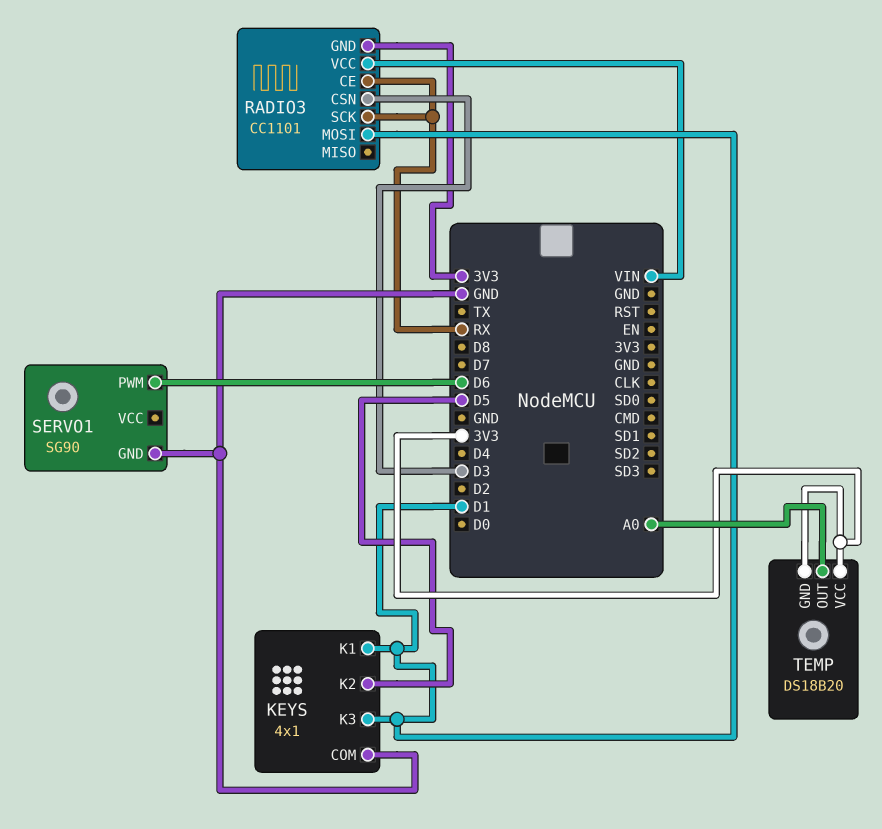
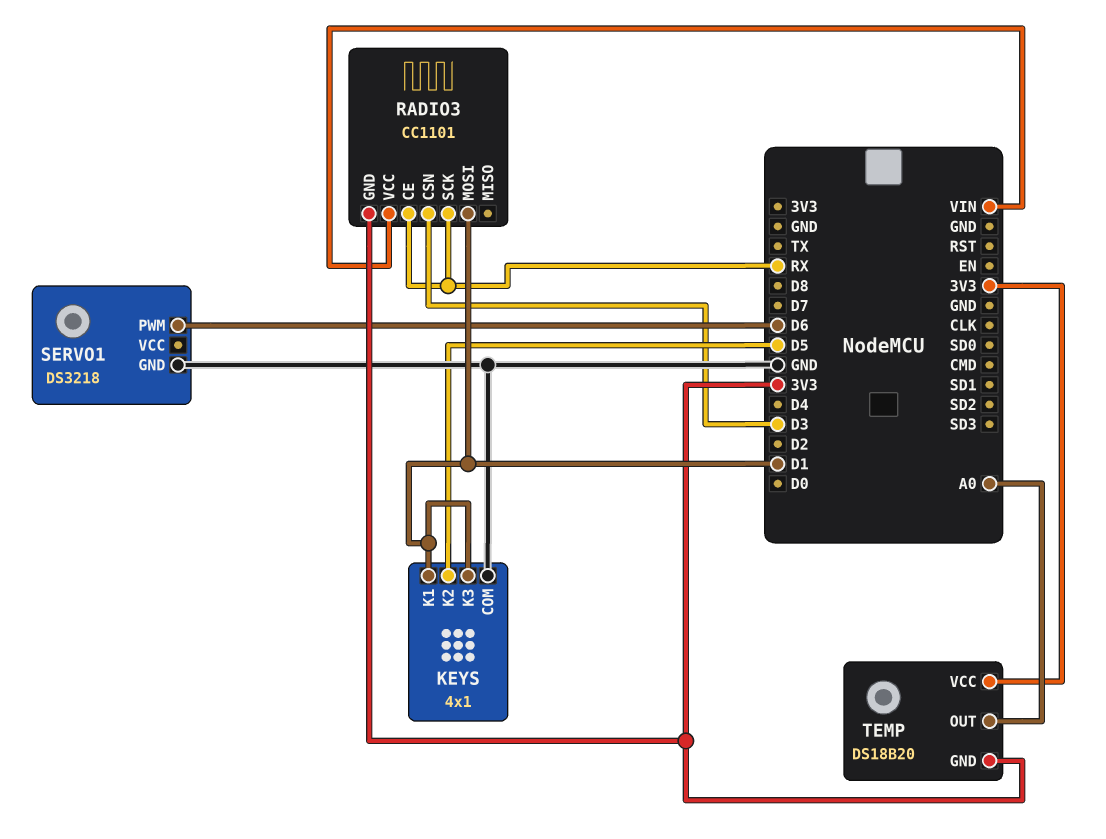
SERVO1: SG90 -> DS3218

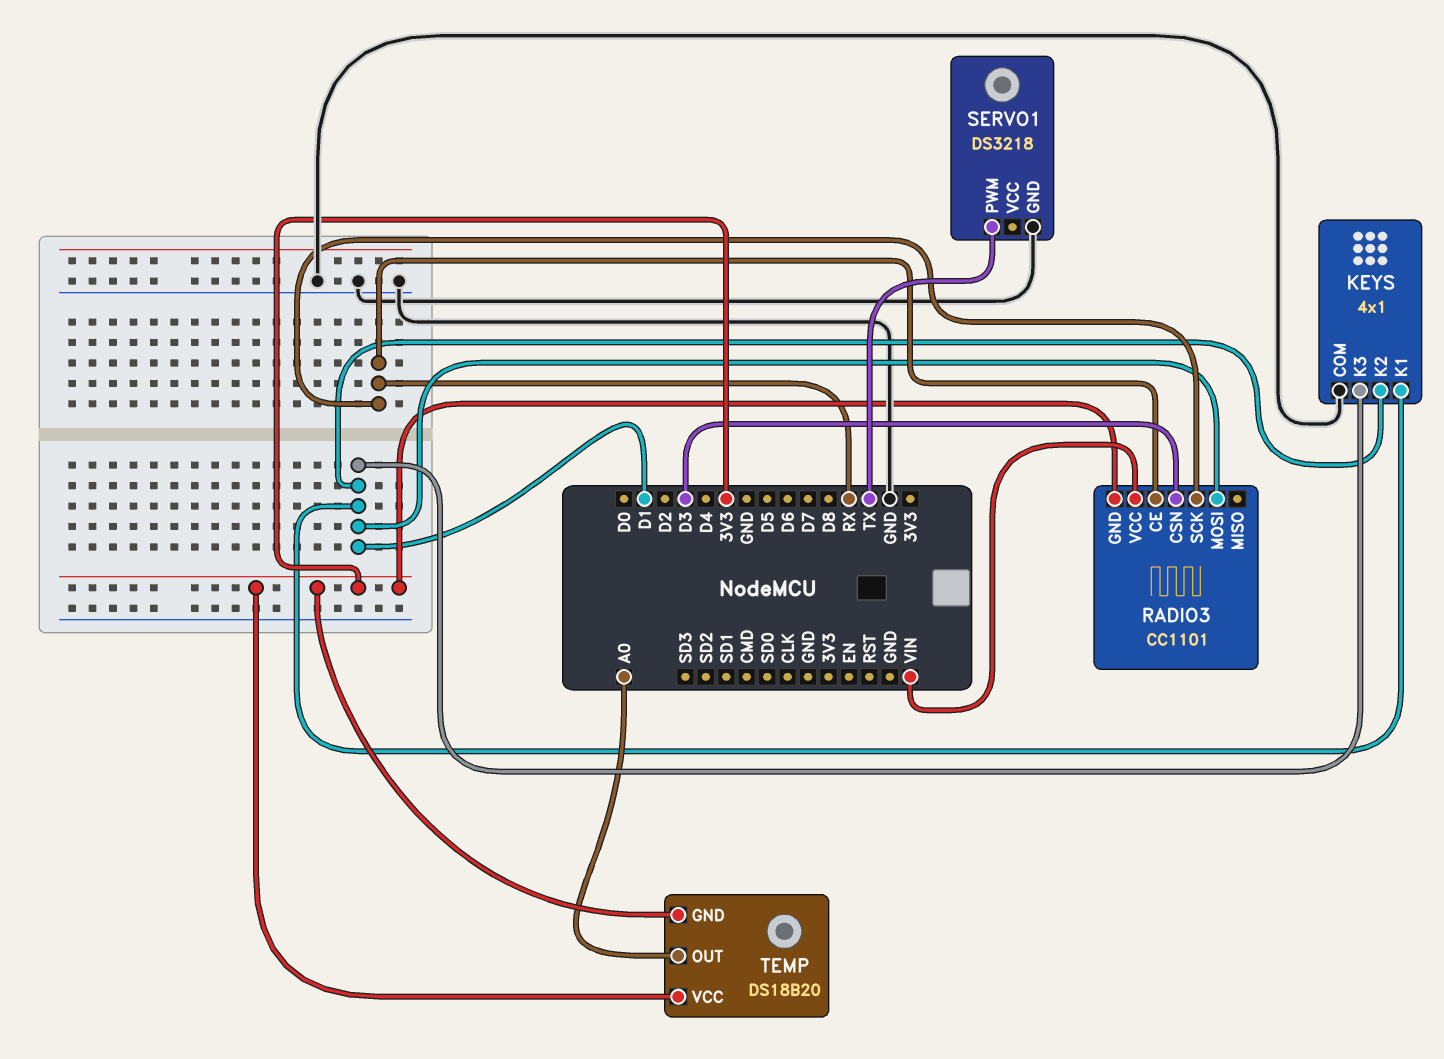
KEYS pin K2: D5 -> D1
SERVO1 pin PWM: D6 -> TX

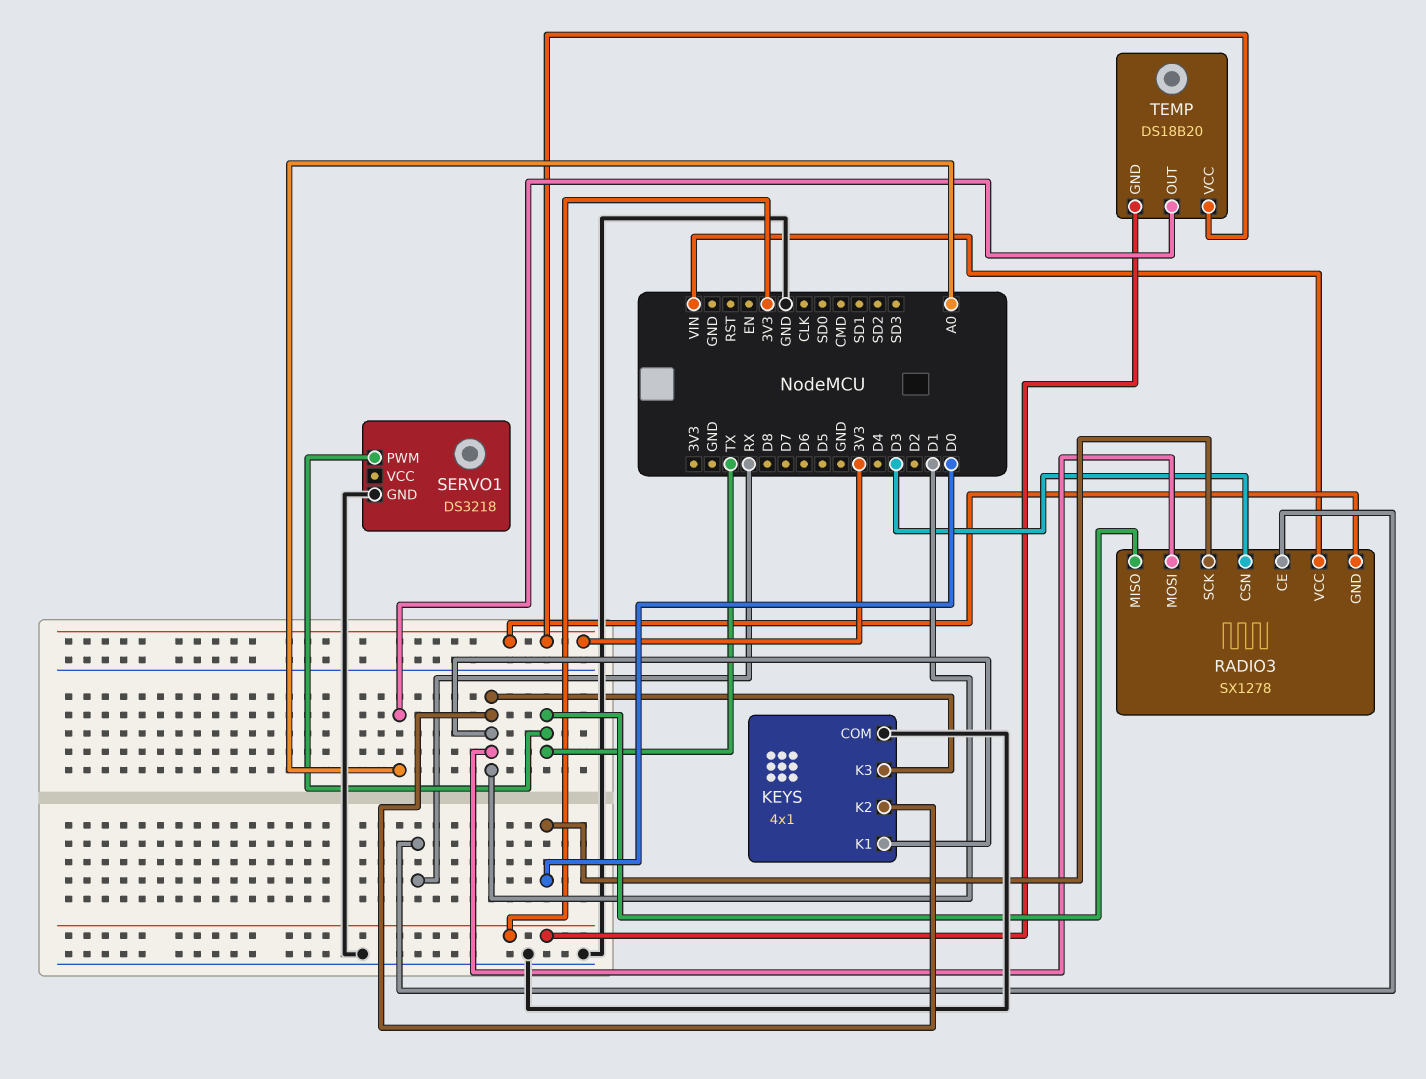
RADIO3: CC1101 -> SX1278
RADIO3 pin MISO: none -> TX
RADIO3 pin SCK: RX -> D0

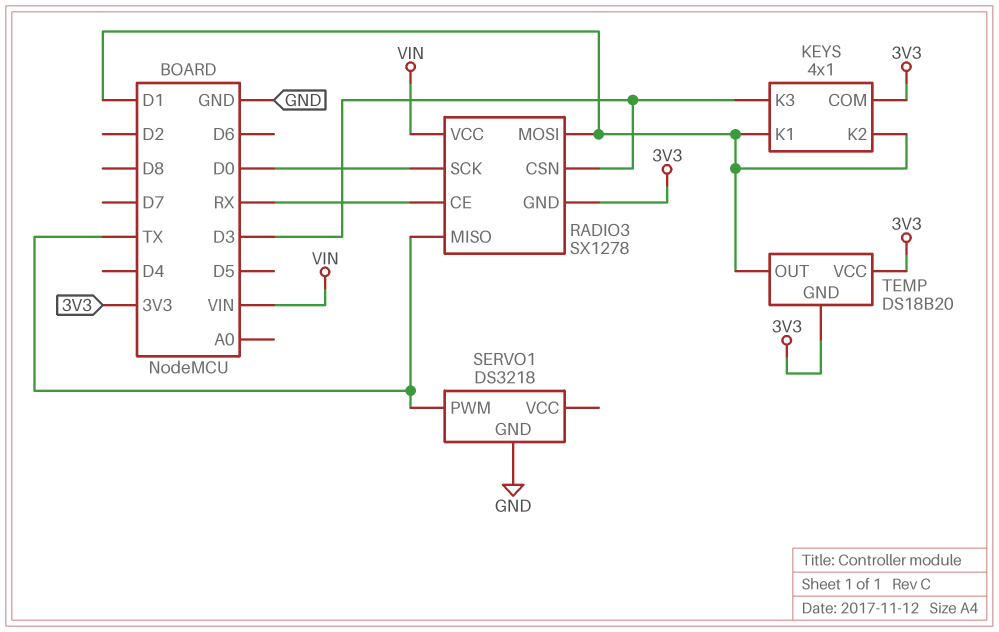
KEYS pin COM: GND -> 3V3
KEYS pin K3: D1 -> D3
TEMP pin OUT: A0 -> D1

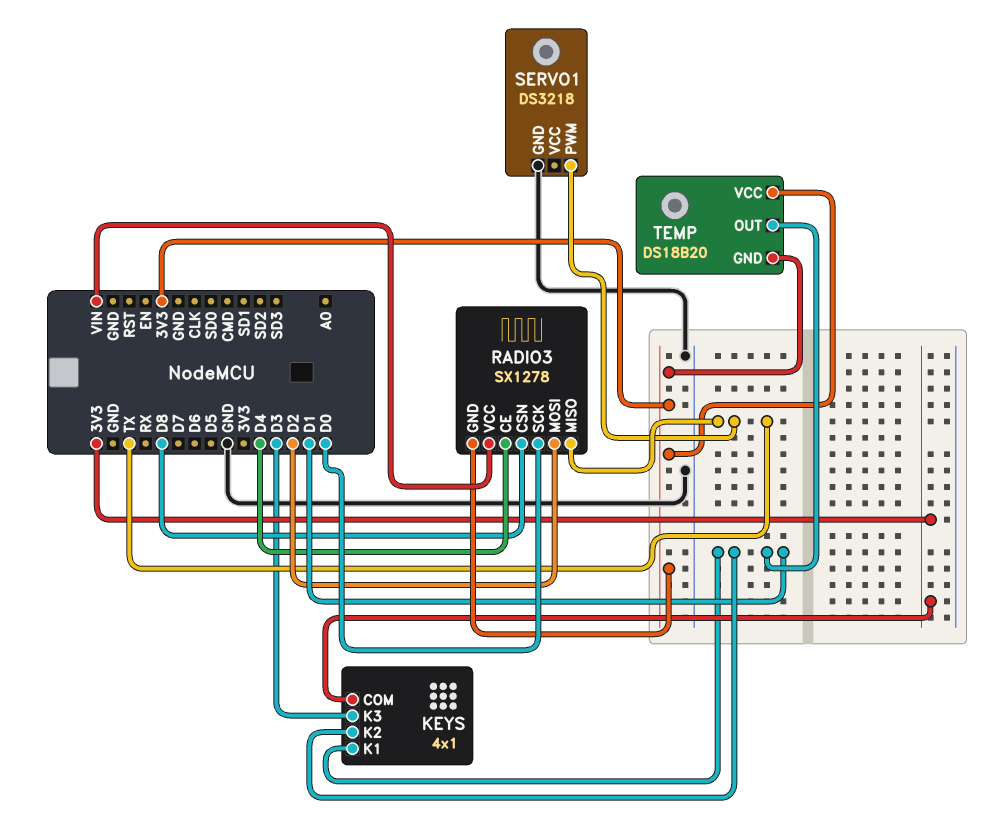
RADIO3 pin CE: RX -> D4
RADIO3 pin CSN: D3 -> D8
RADIO3 pin MOSI: D1 -> D2

